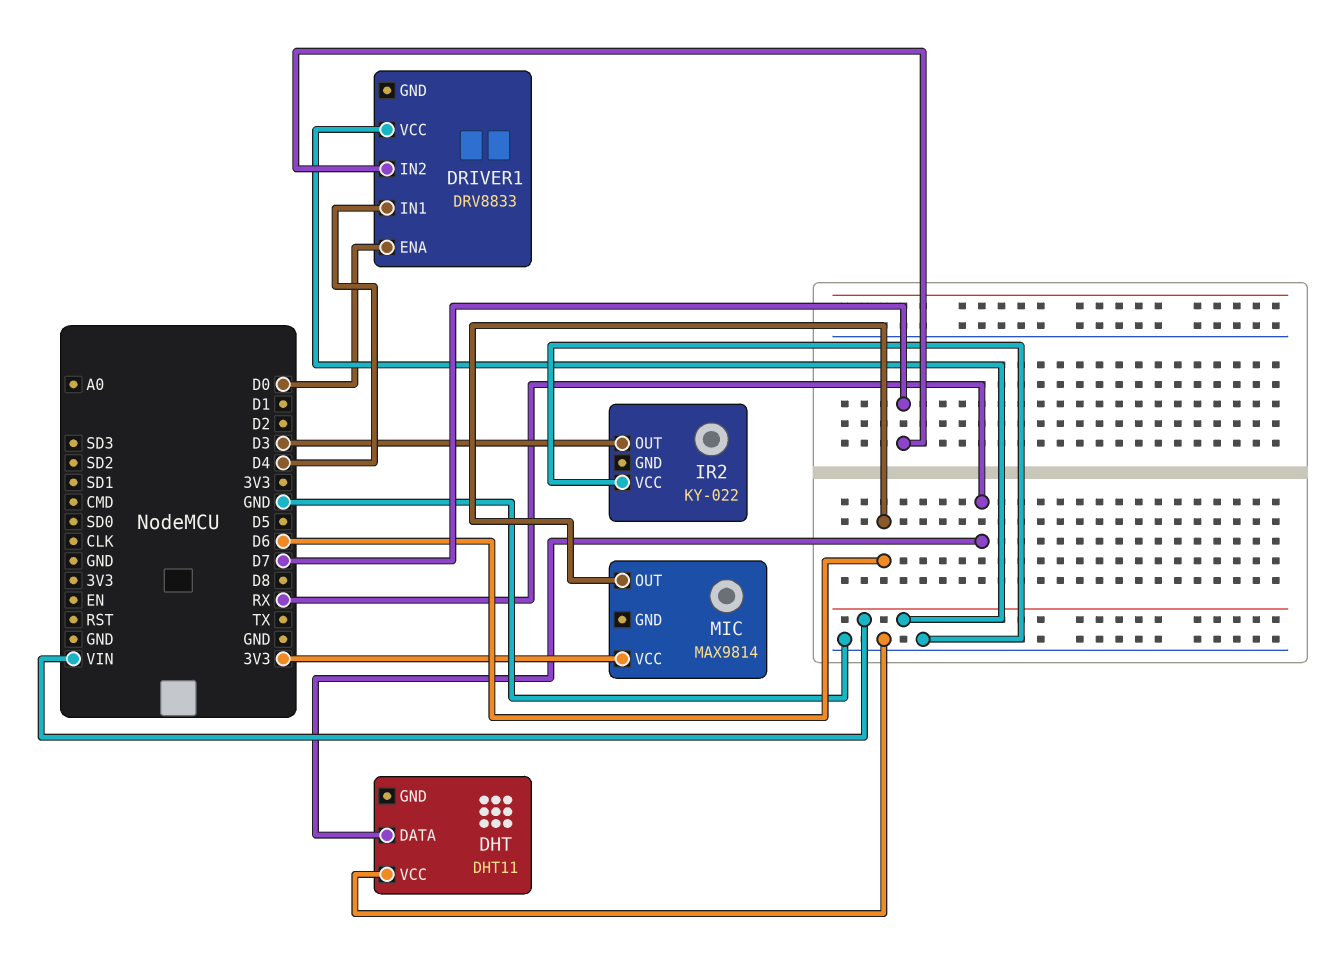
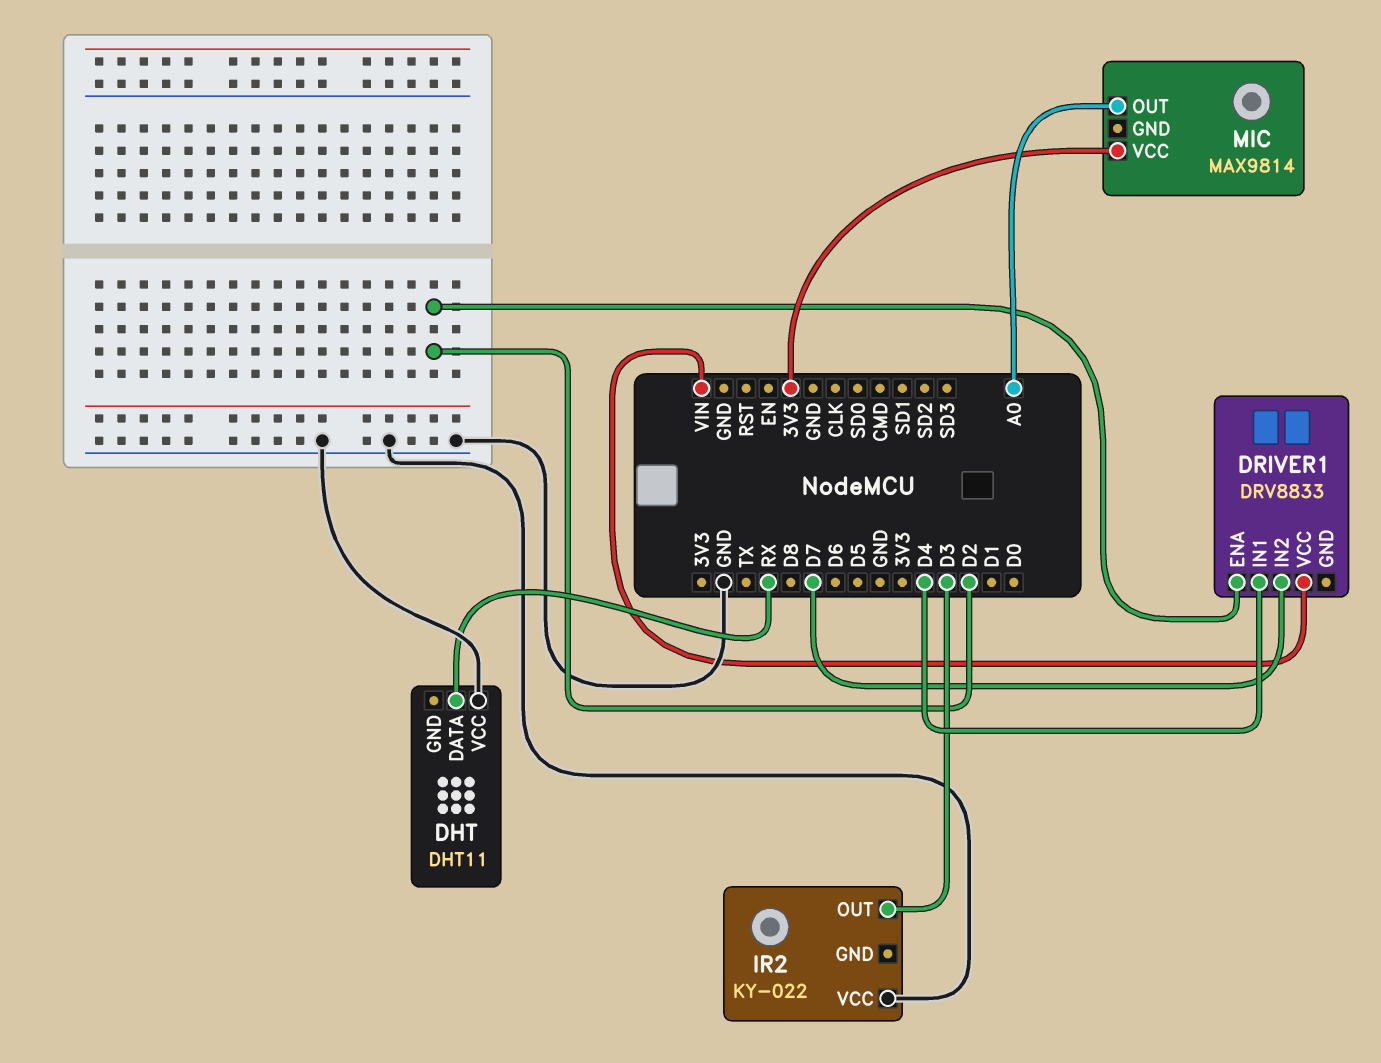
DRIVER1 pin ENA: D0 -> D2
MIC pin OUT: D6 -> A0

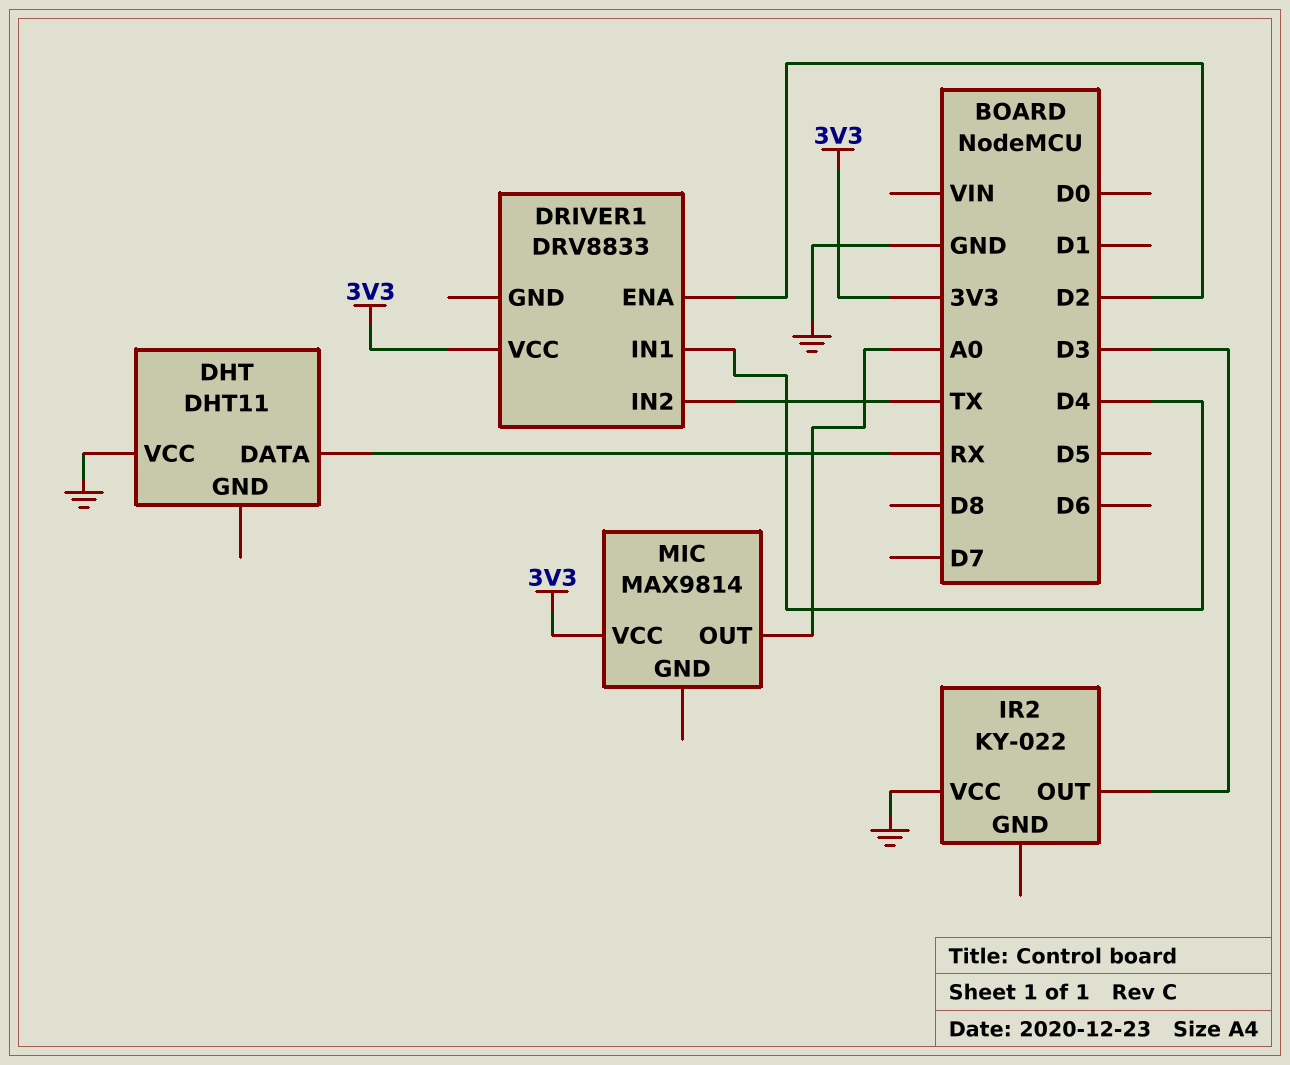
DRIVER1 pin IN2: D7 -> TX
DRIVER1 pin VCC: VIN -> 3V3

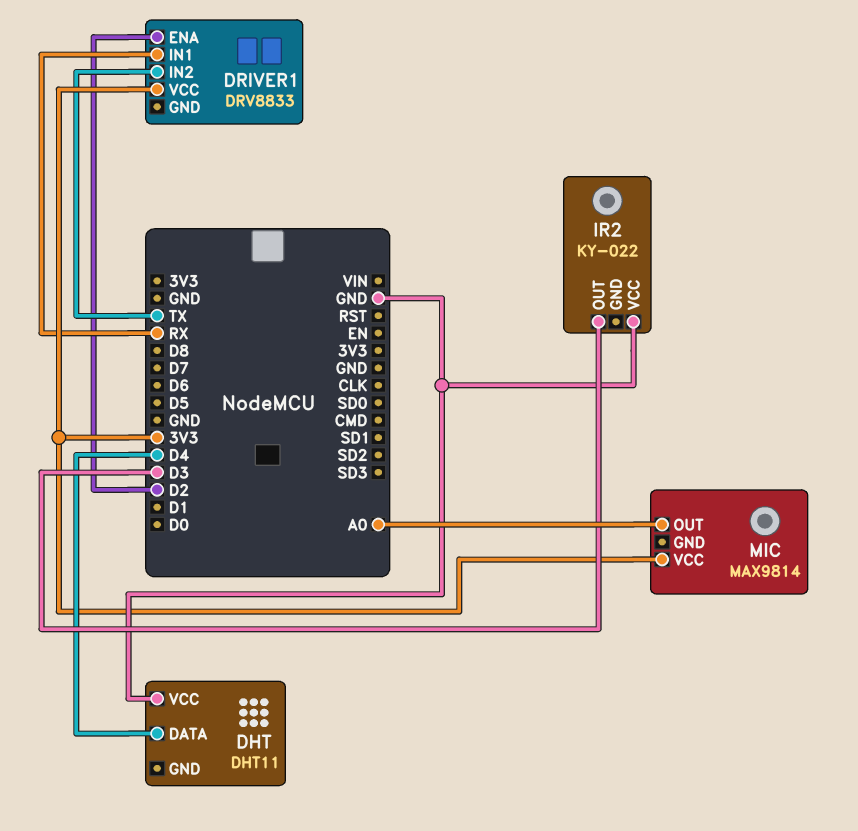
DHT pin DATA: RX -> D4
DRIVER1 pin IN1: D4 -> RX

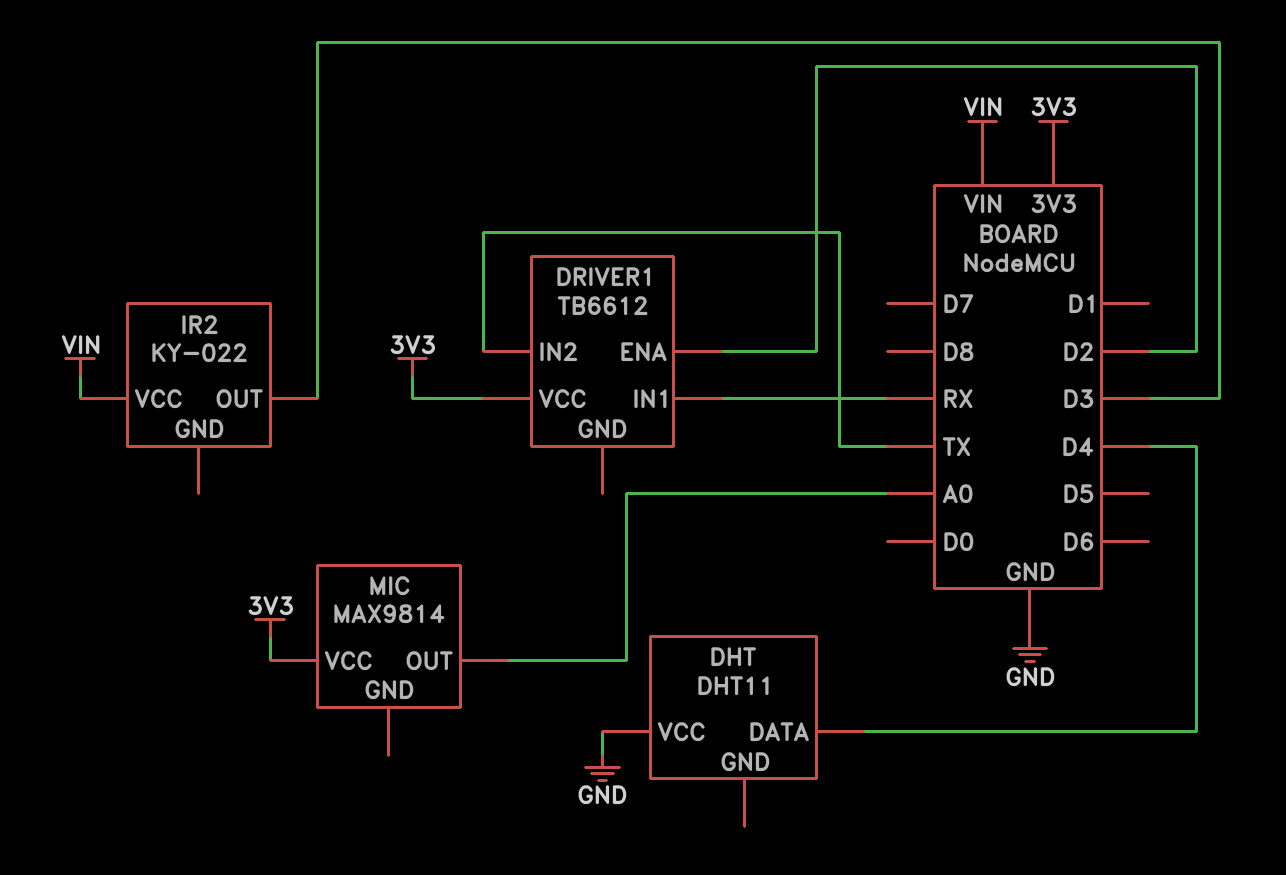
DRIVER1: DRV8833 -> TB6612
IR2 pin VCC: GND -> VIN

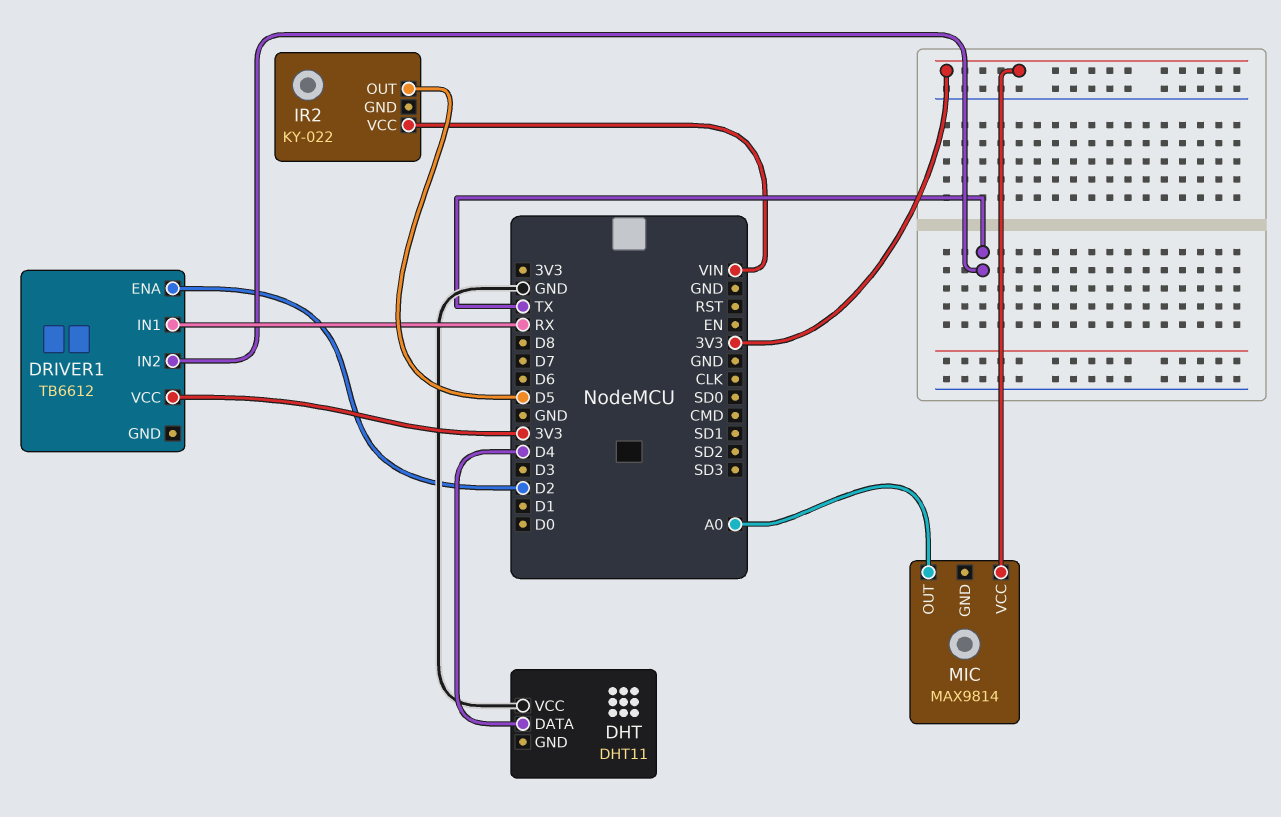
IR2 pin OUT: D3 -> D5

